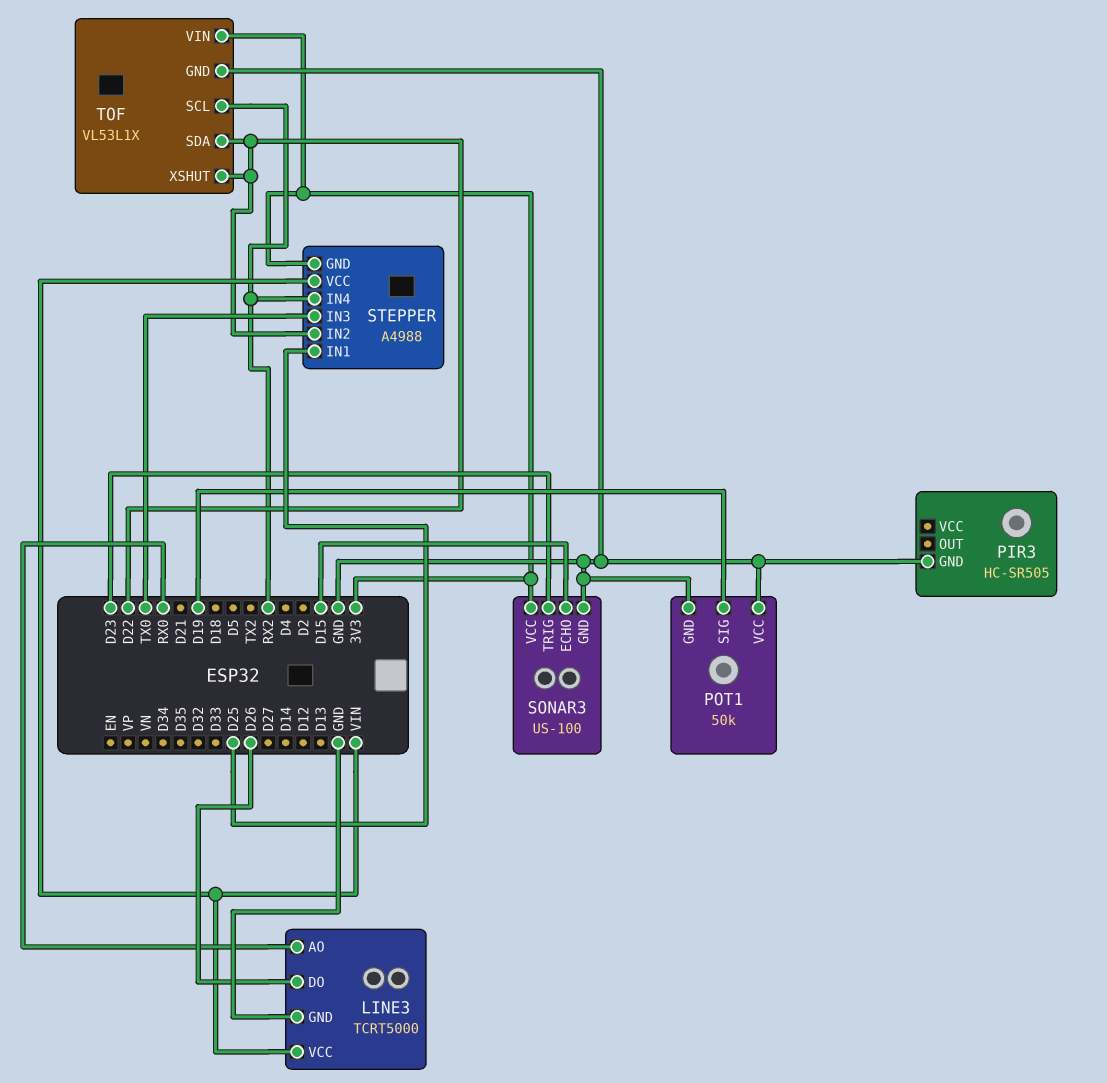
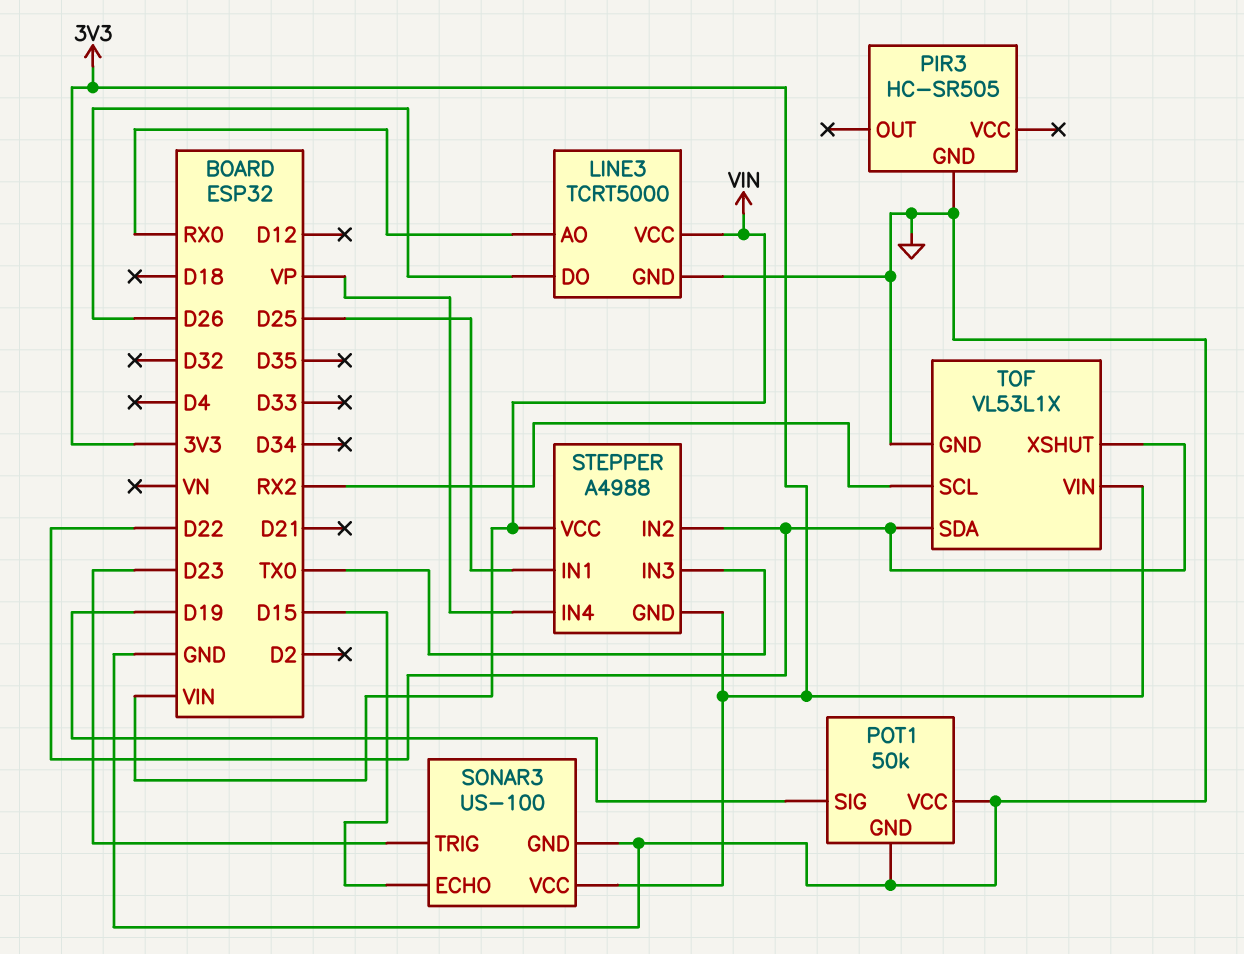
STEPPER pin IN4: RX2 -> VP

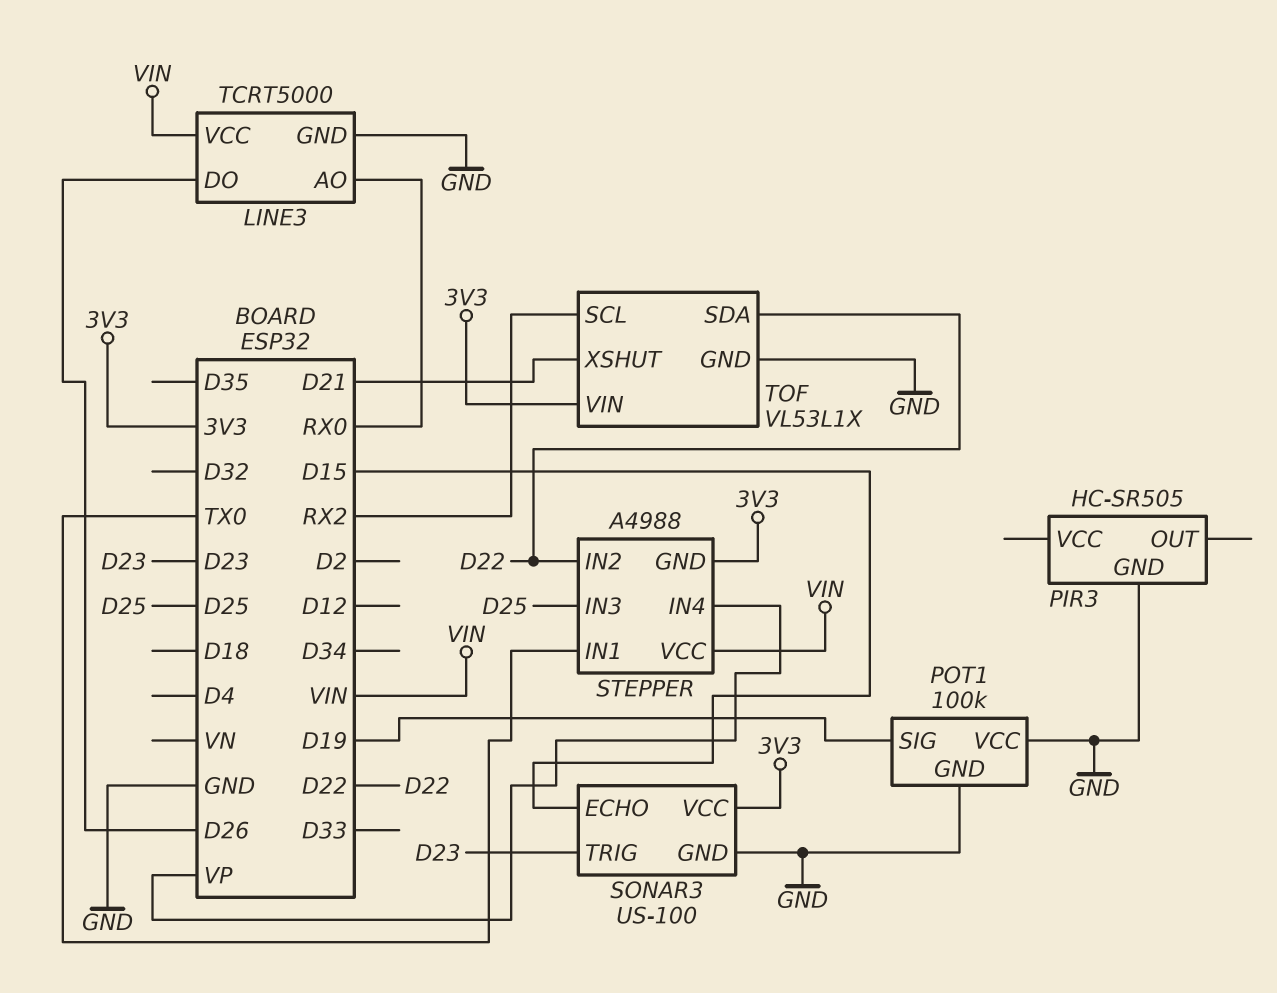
POT1: 50k -> 100k
STEPPER pin IN1: D25 -> TX0
STEPPER pin IN3: TX0 -> D25
TOF pin XSHUT: D22 -> D21

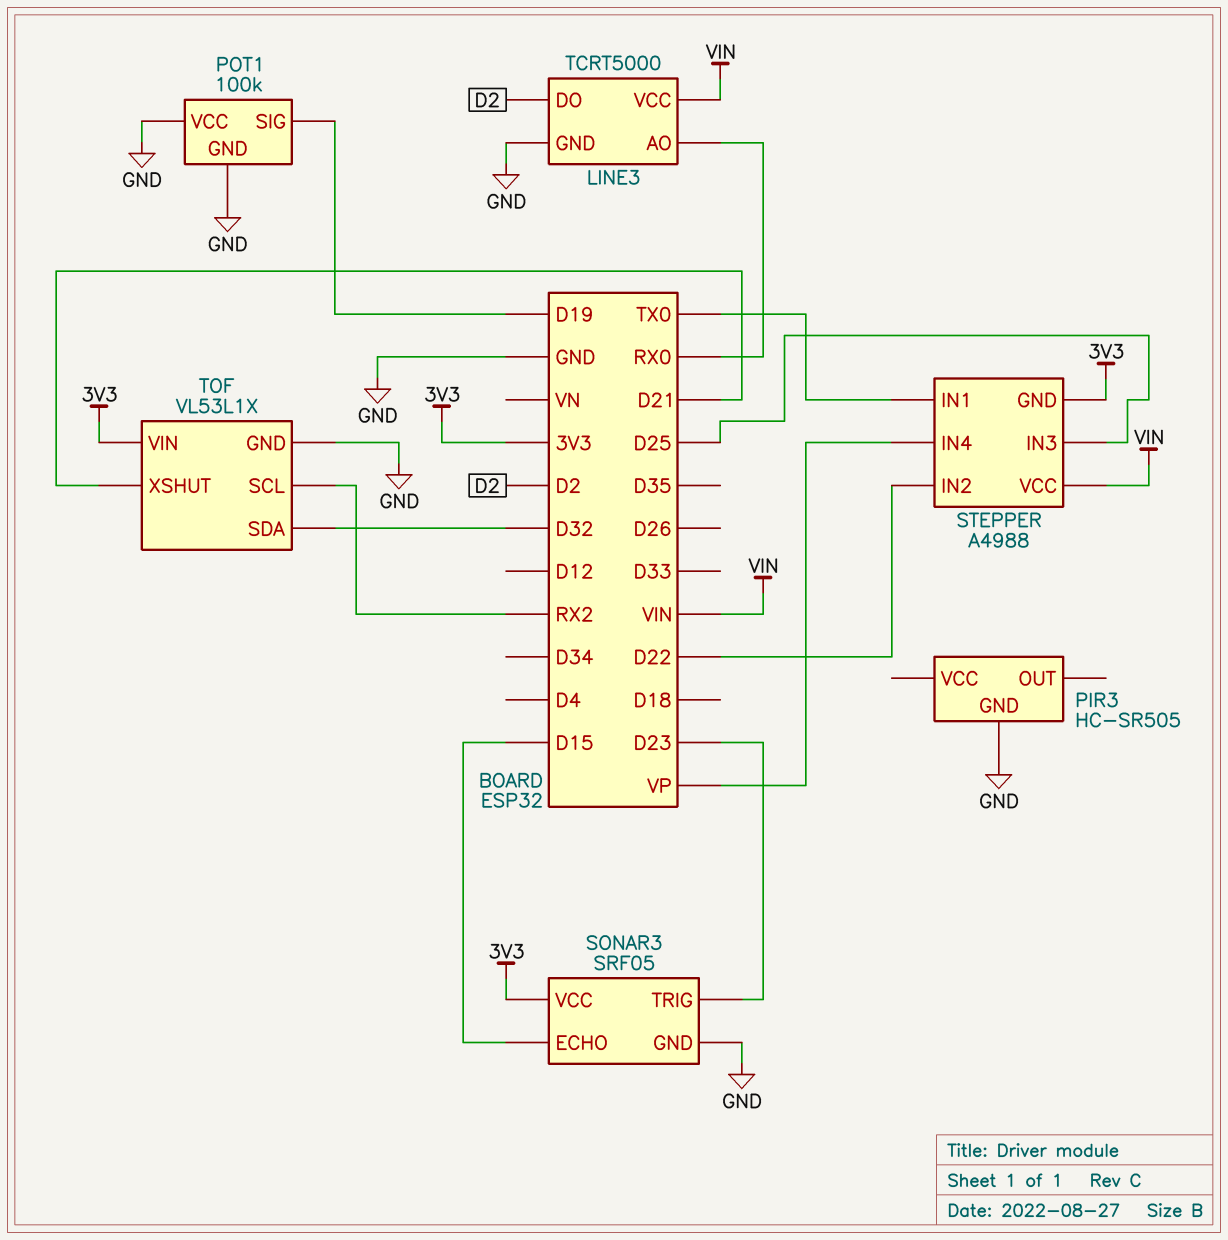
LINE3 pin DO: D26 -> D2
SONAR3: US-100 -> SRF05
TOF pin SDA: D22 -> D32

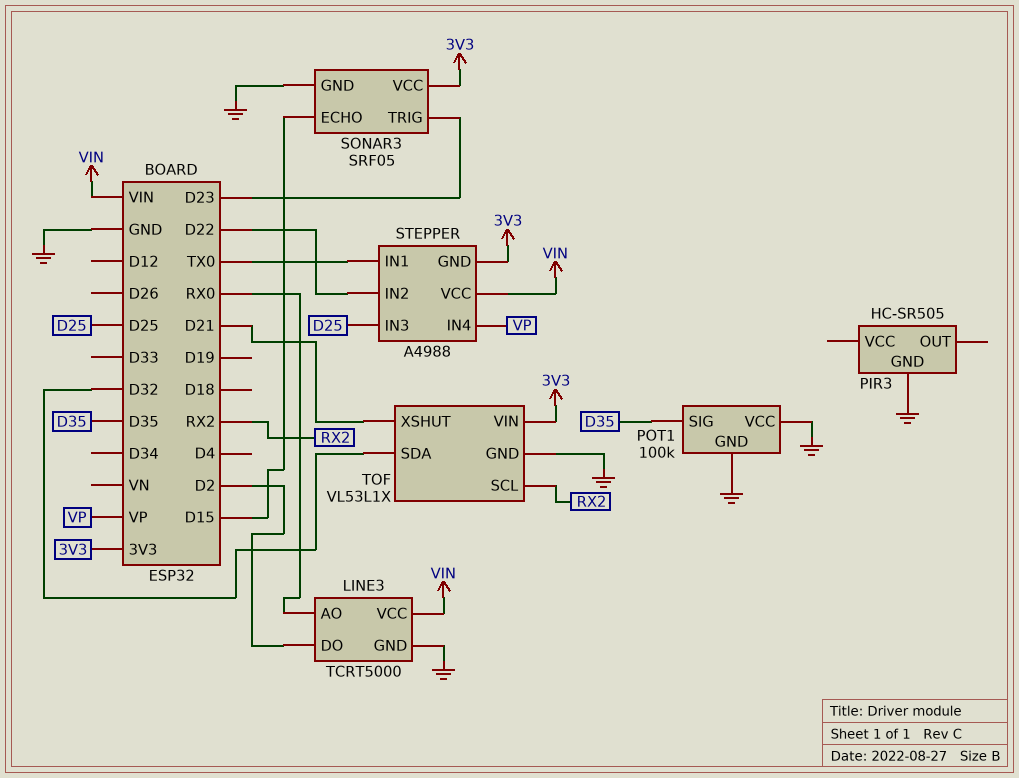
POT1 pin SIG: D19 -> D35

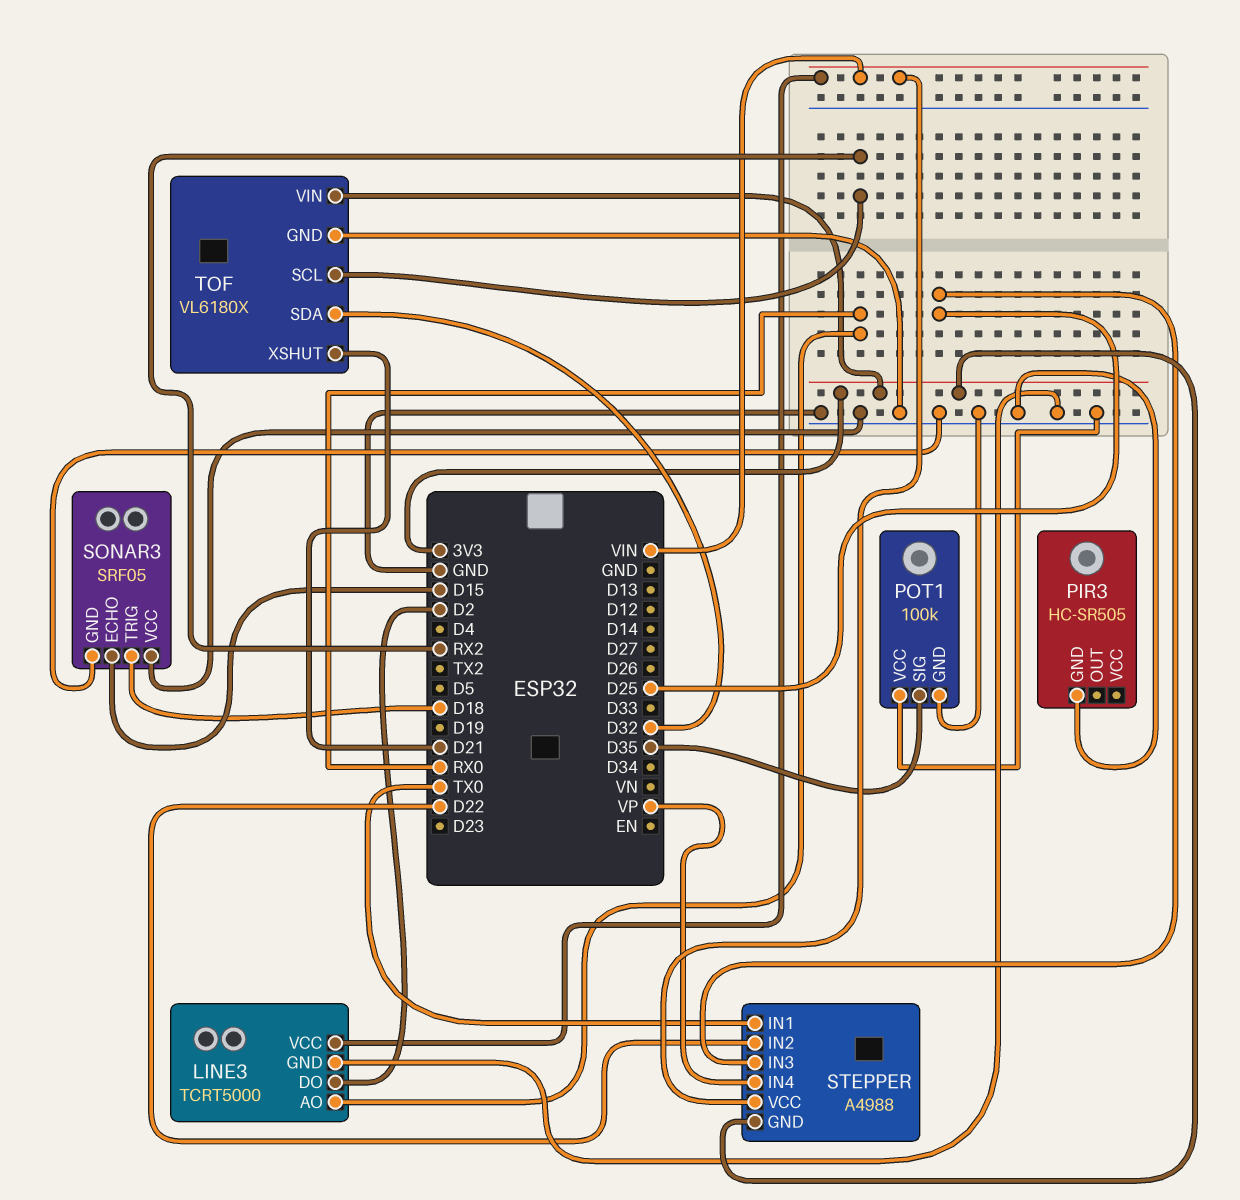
SONAR3 pin TRIG: D23 -> D18
SONAR3 pin VCC: 3V3 -> GND
TOF: VL53L1X -> VL6180X

